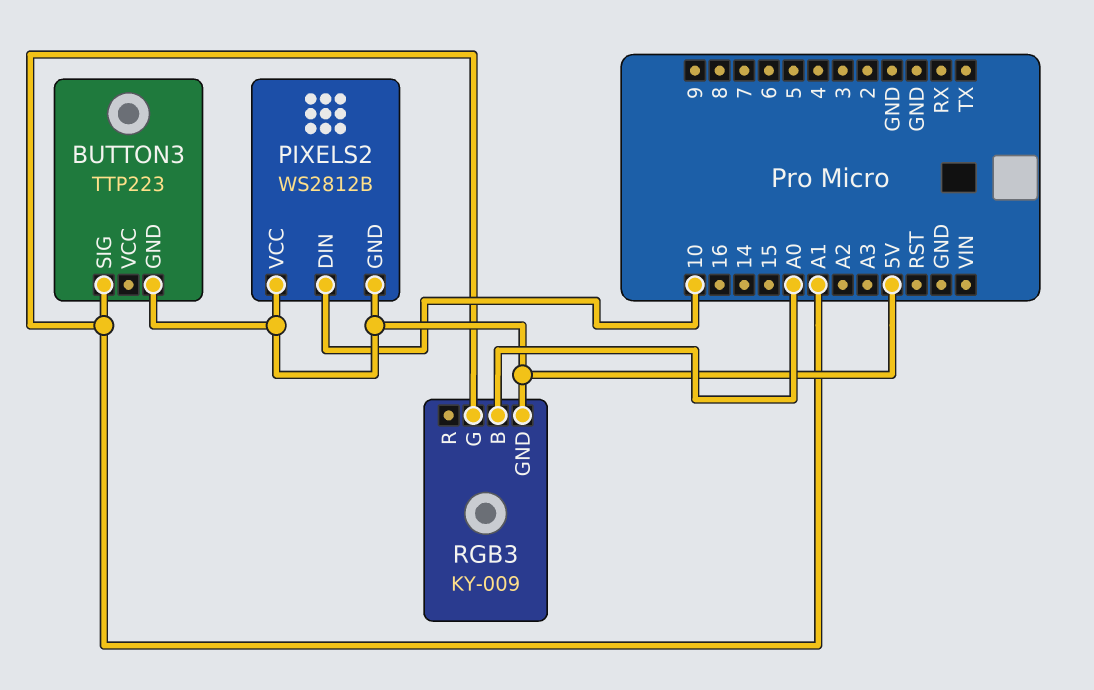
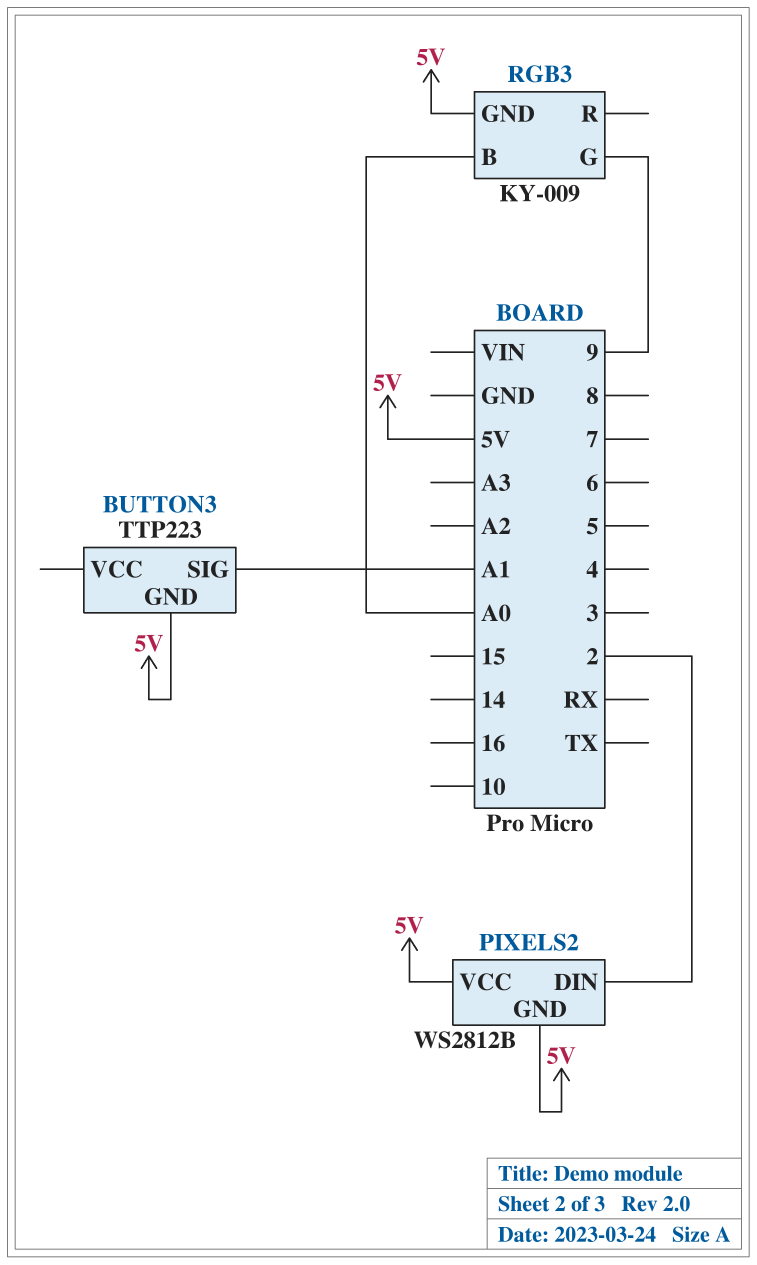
PIXELS2 pin DIN: 10 -> 2
RGB3 pin G: A1 -> 9

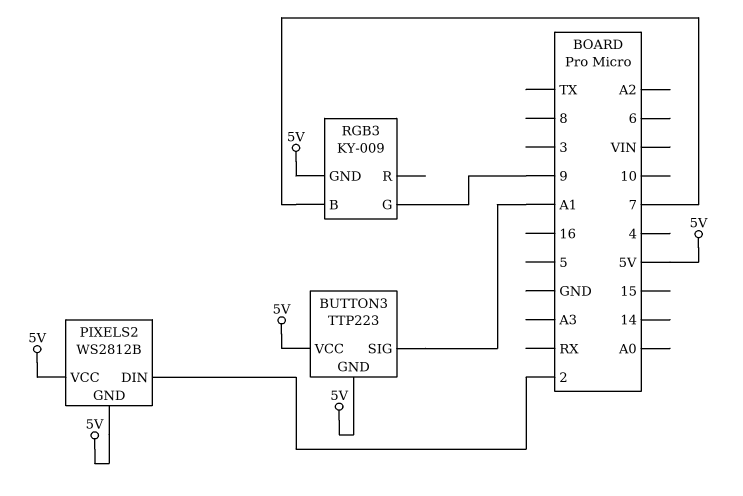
BUTTON3 pin VCC: none -> 5V
RGB3 pin B: A0 -> 7

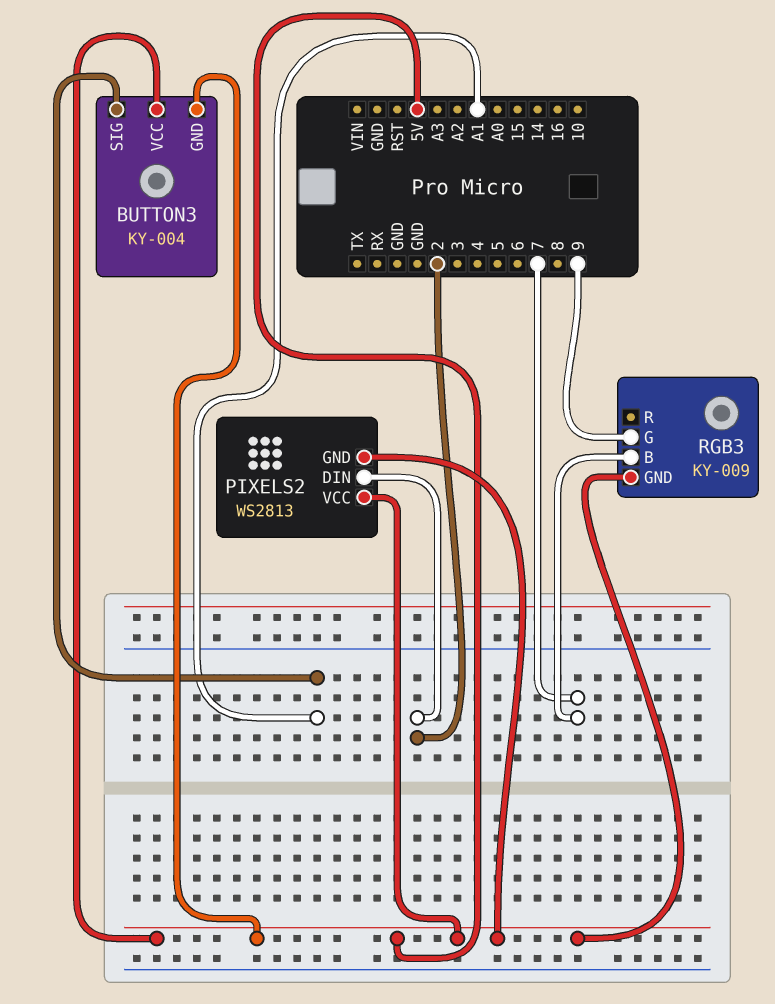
BUTTON3: TTP223 -> KY-004
PIXELS2: WS2812B -> WS2813

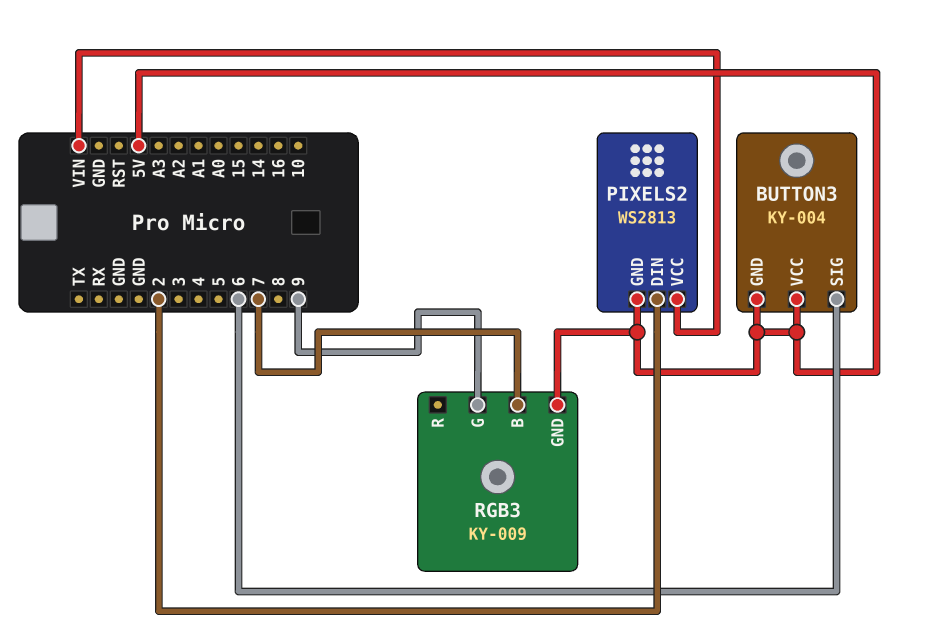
BUTTON3 pin SIG: A1 -> 6
PIXELS2 pin VCC: 5V -> VIN

